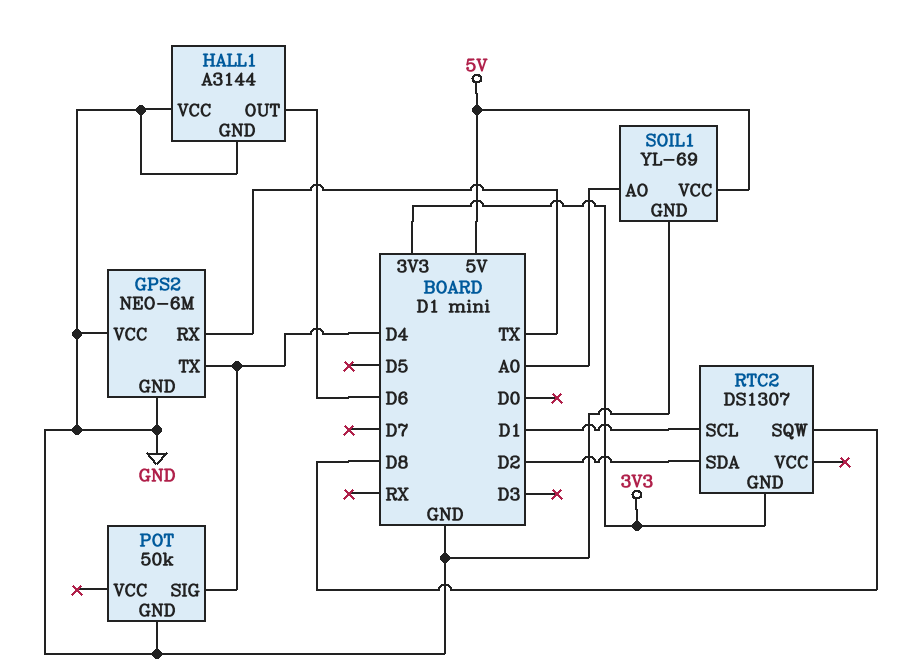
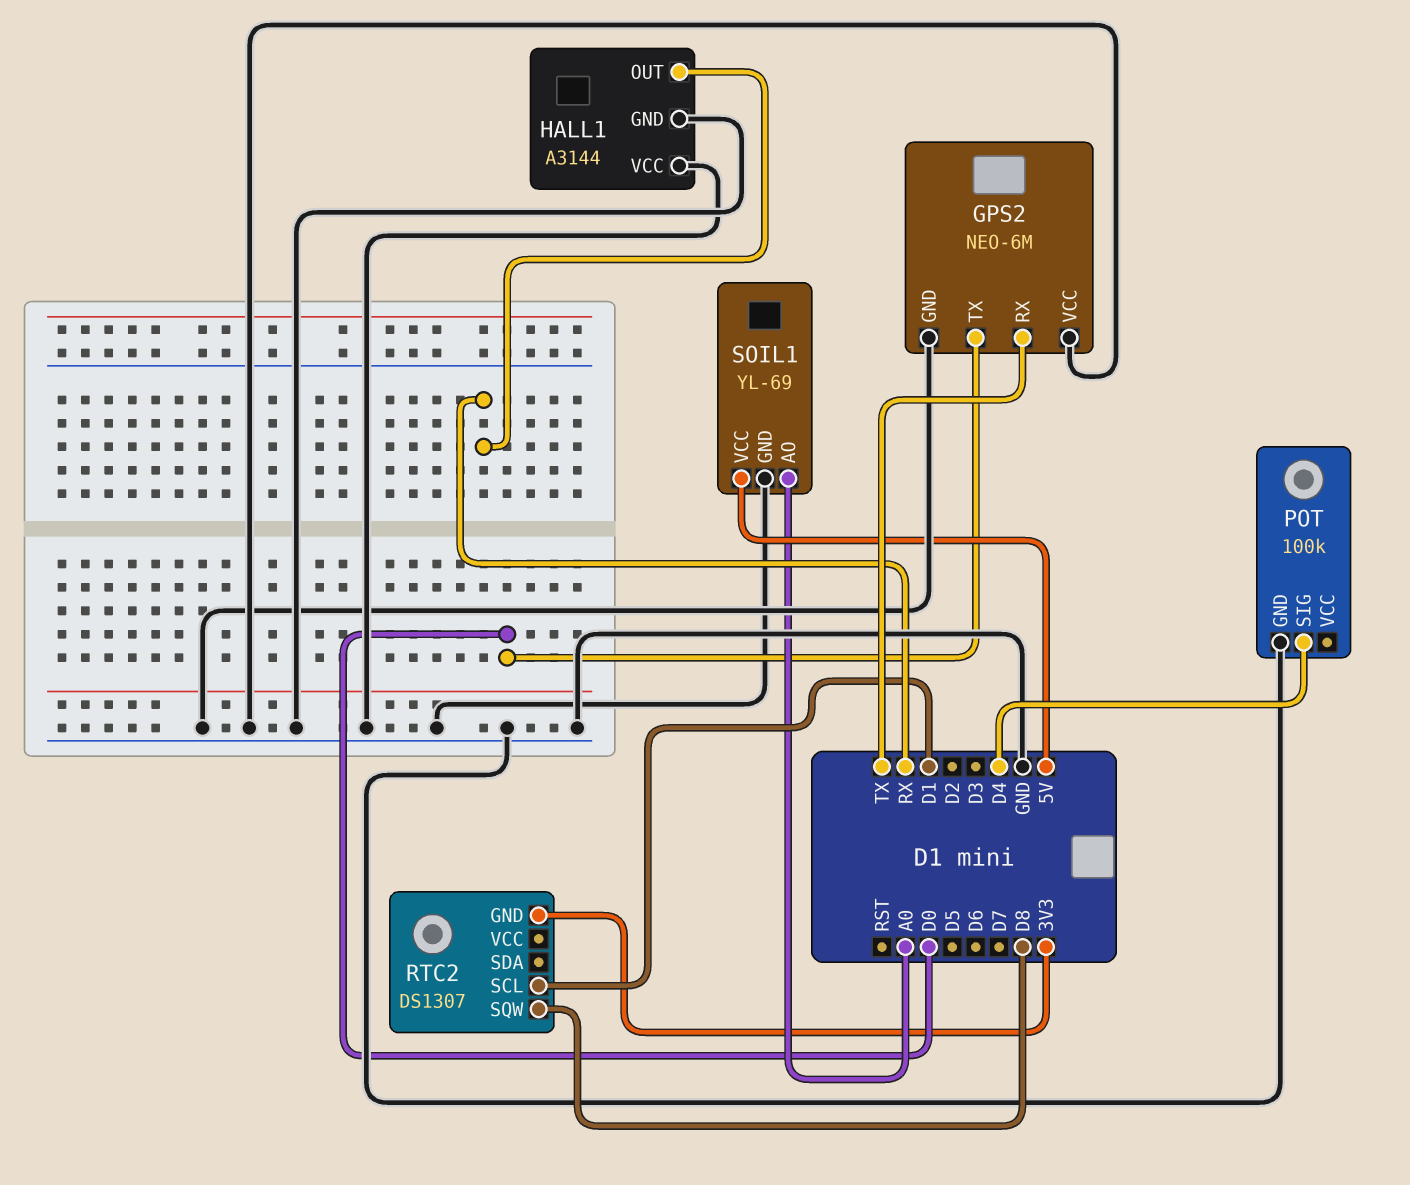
GPS2 pin TX: D4 -> D0
HALL1 pin OUT: D6 -> RX
POT: 50k -> 100k
RTC2 pin SDA: D2 -> none

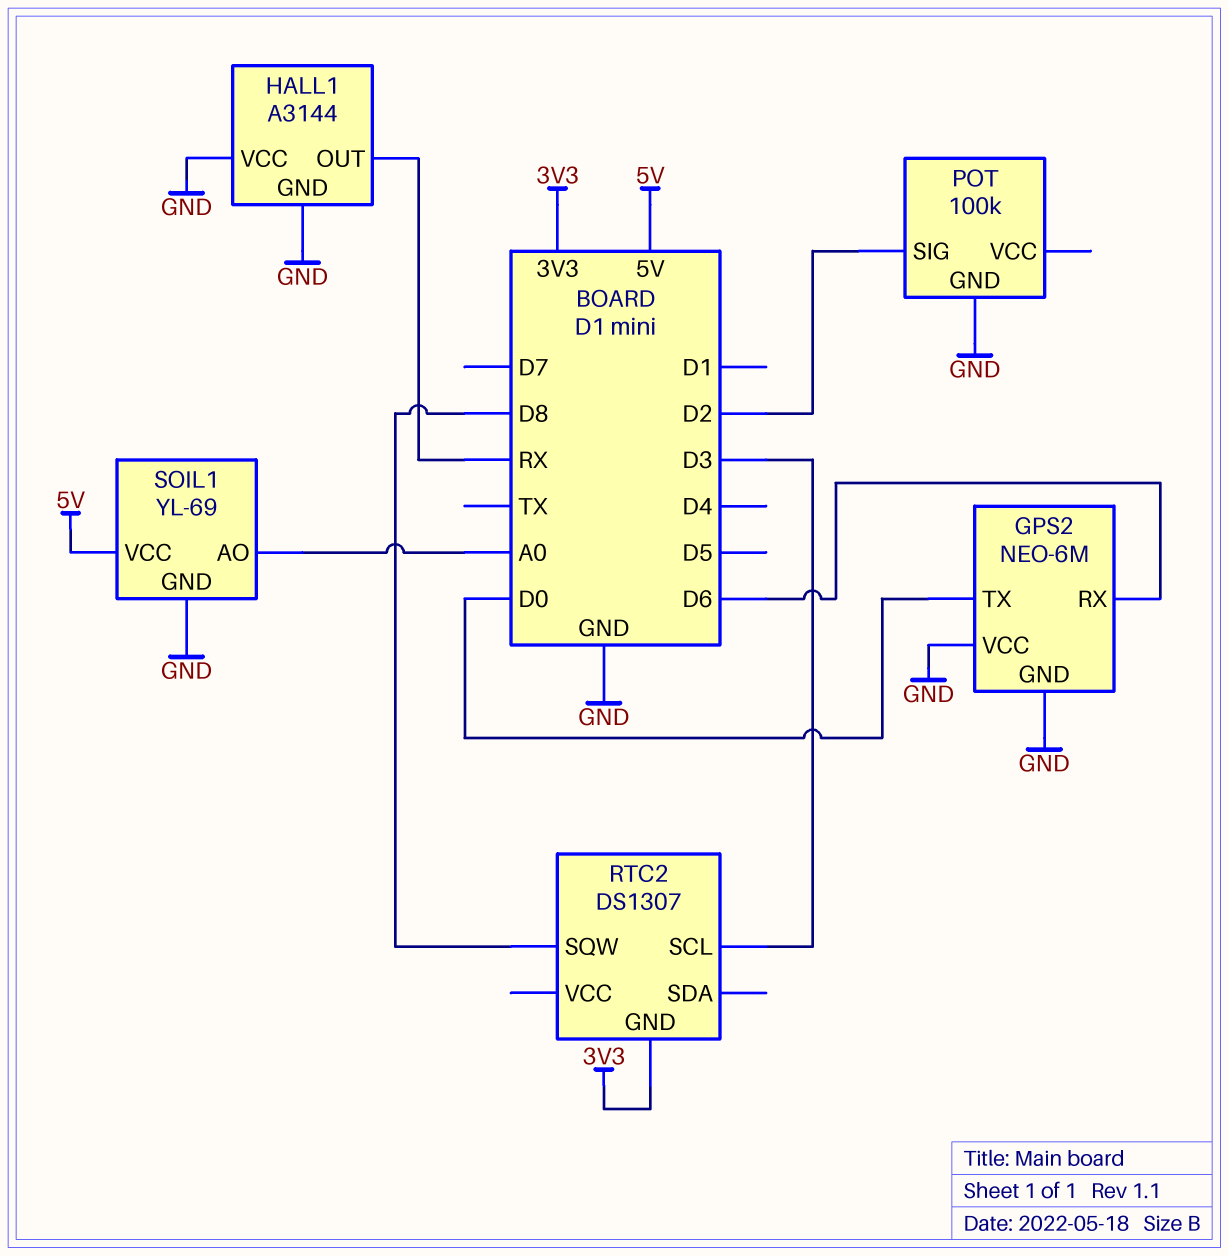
GPS2 pin RX: TX -> D6
POT pin SIG: D4 -> D2
RTC2 pin SCL: D1 -> D3

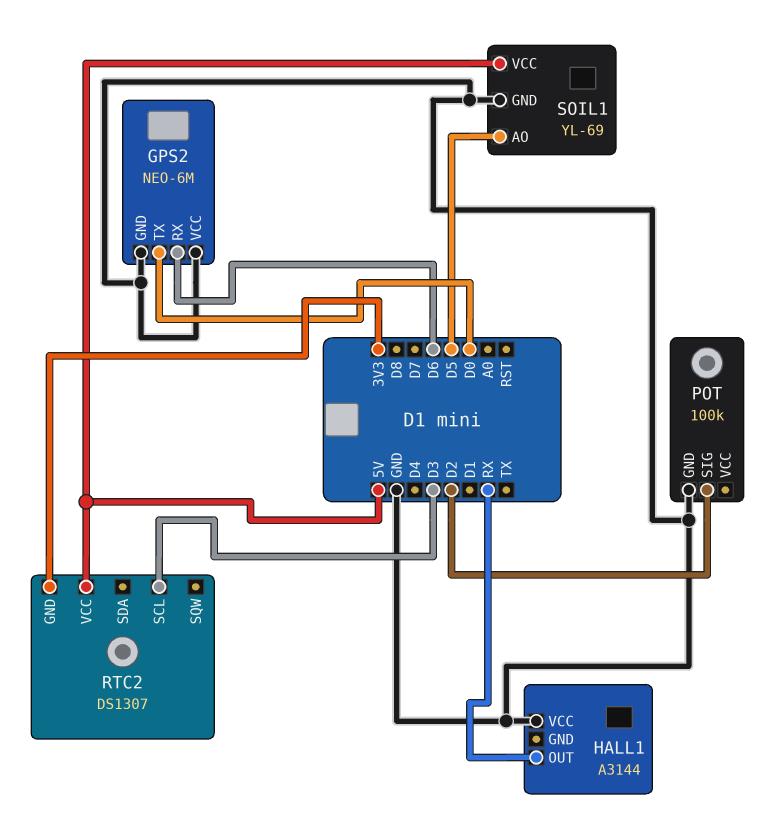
HALL1 pin GND: GND -> none
RTC2 pin SQW: D8 -> none
RTC2 pin VCC: none -> 5V
SOIL1 pin AO: A0 -> D5

